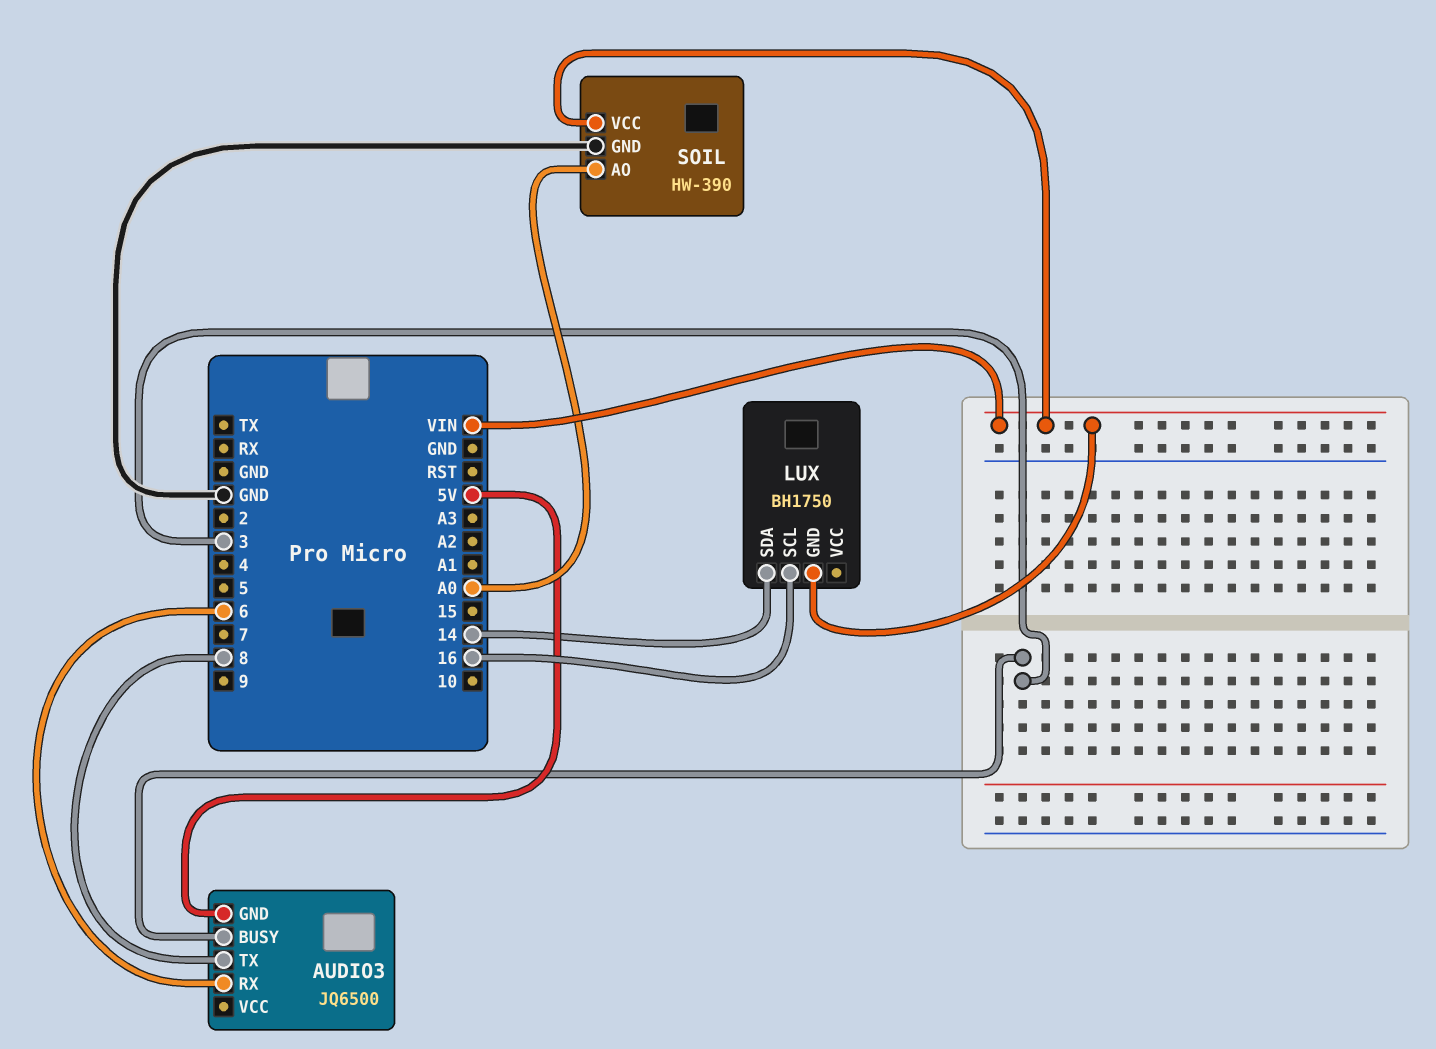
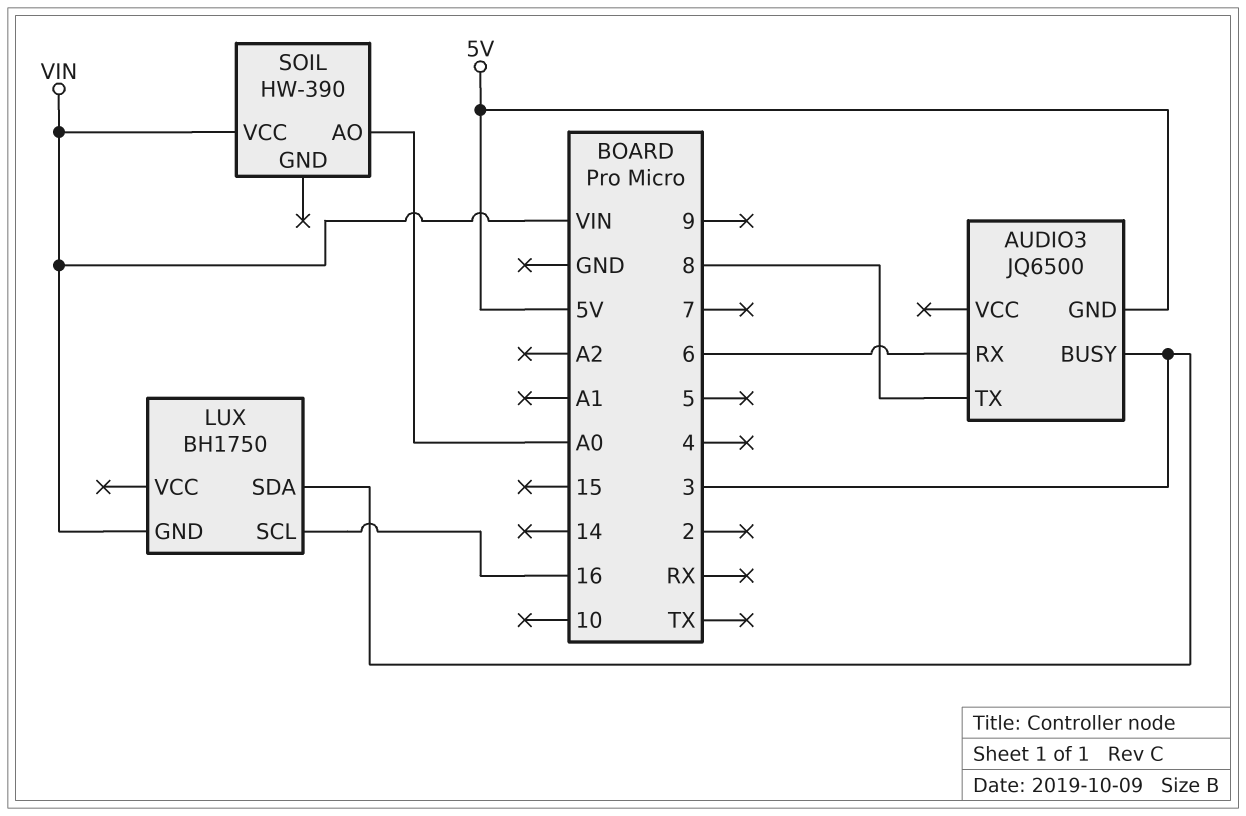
LUX pin SDA: 14 -> 3
SOIL pin GND: GND -> none

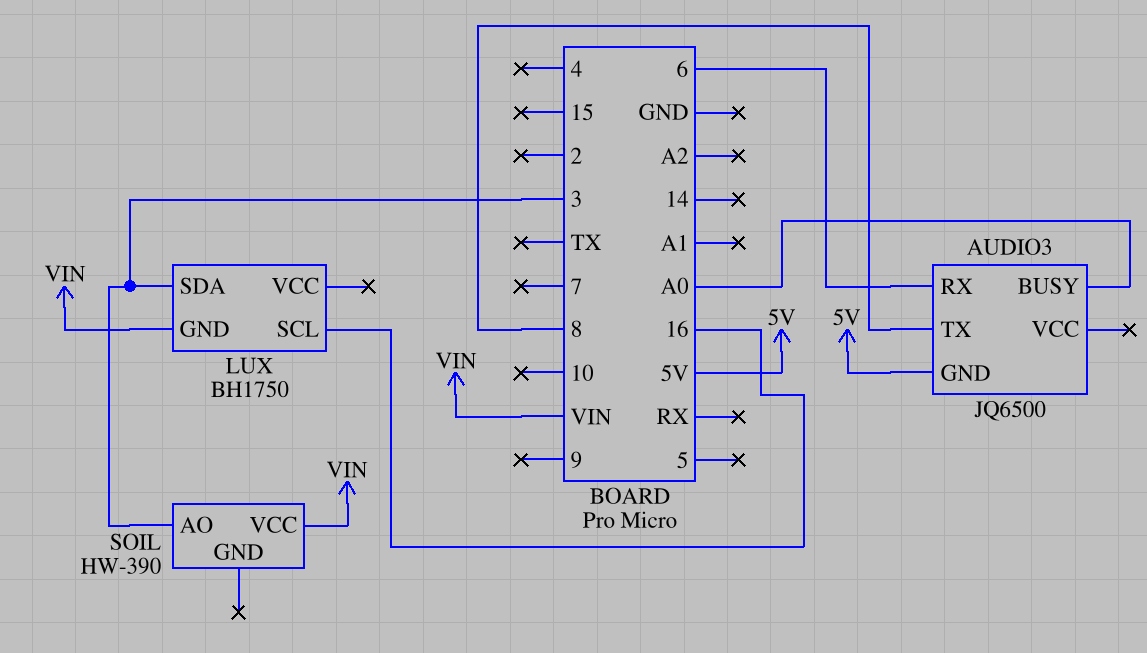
AUDIO3 pin BUSY: 3 -> A0
SOIL pin AO: A0 -> 3

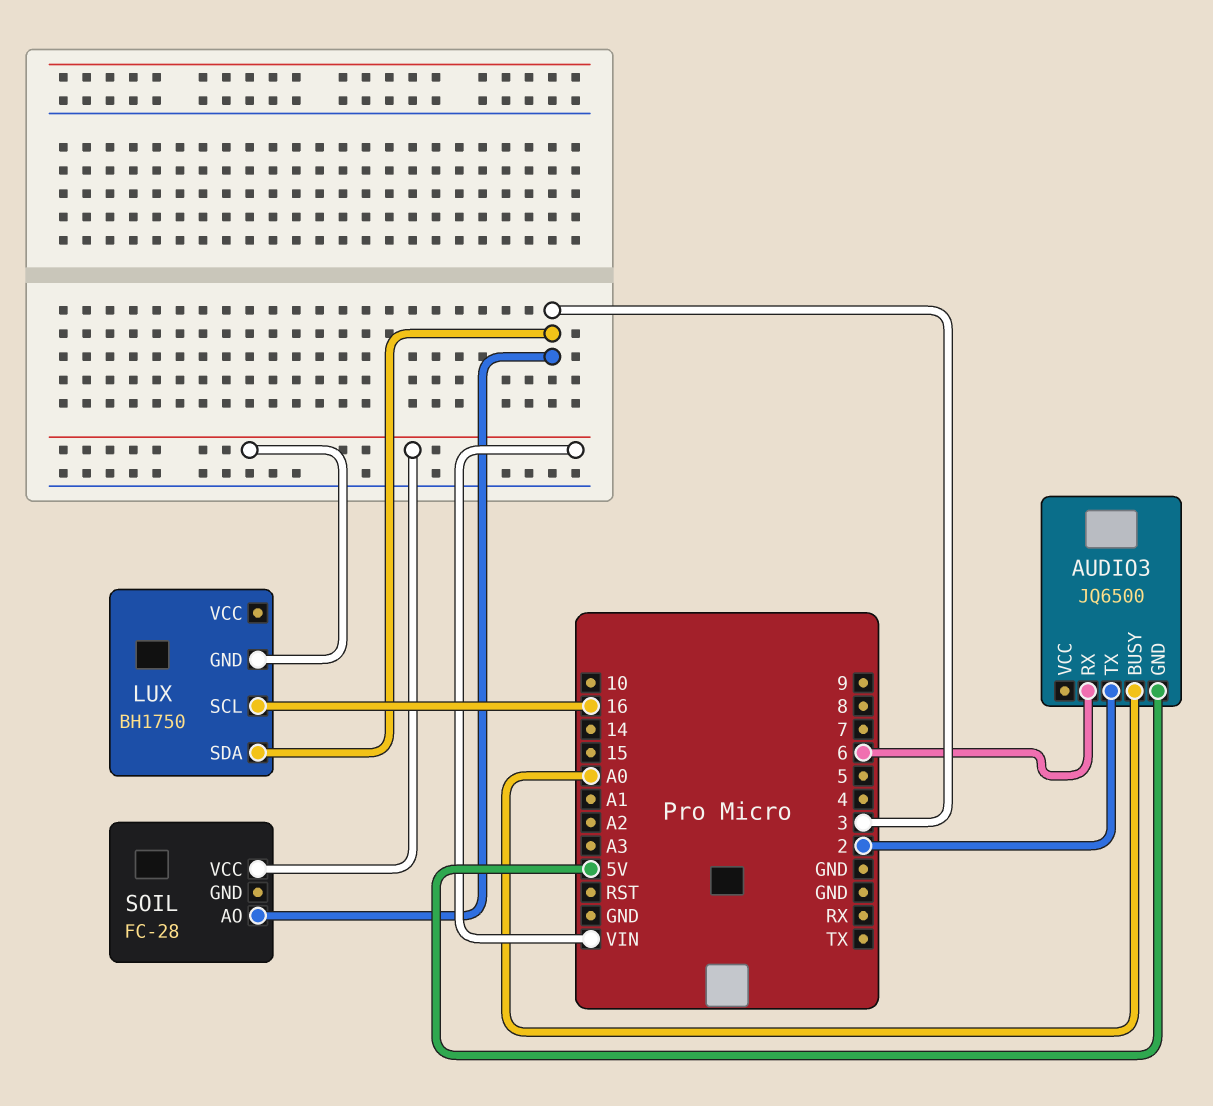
AUDIO3 pin TX: 8 -> 2
SOIL: HW-390 -> FC-28

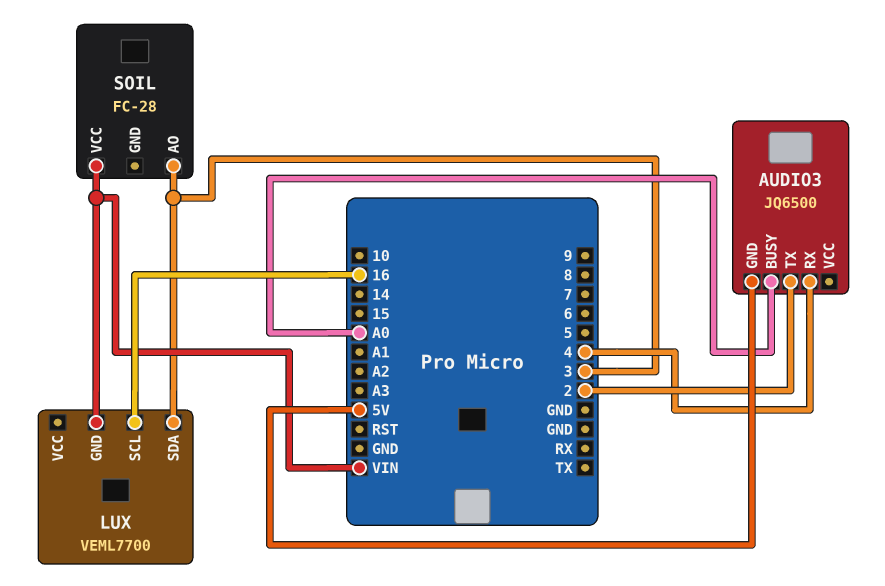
AUDIO3 pin RX: 6 -> 4
LUX: BH1750 -> VEML7700

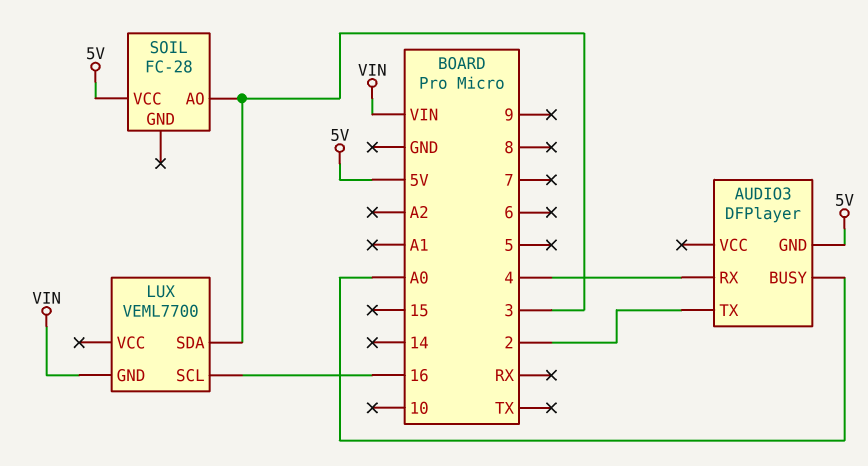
AUDIO3: JQ6500 -> DFPlayer
SOIL pin VCC: VIN -> 5V

